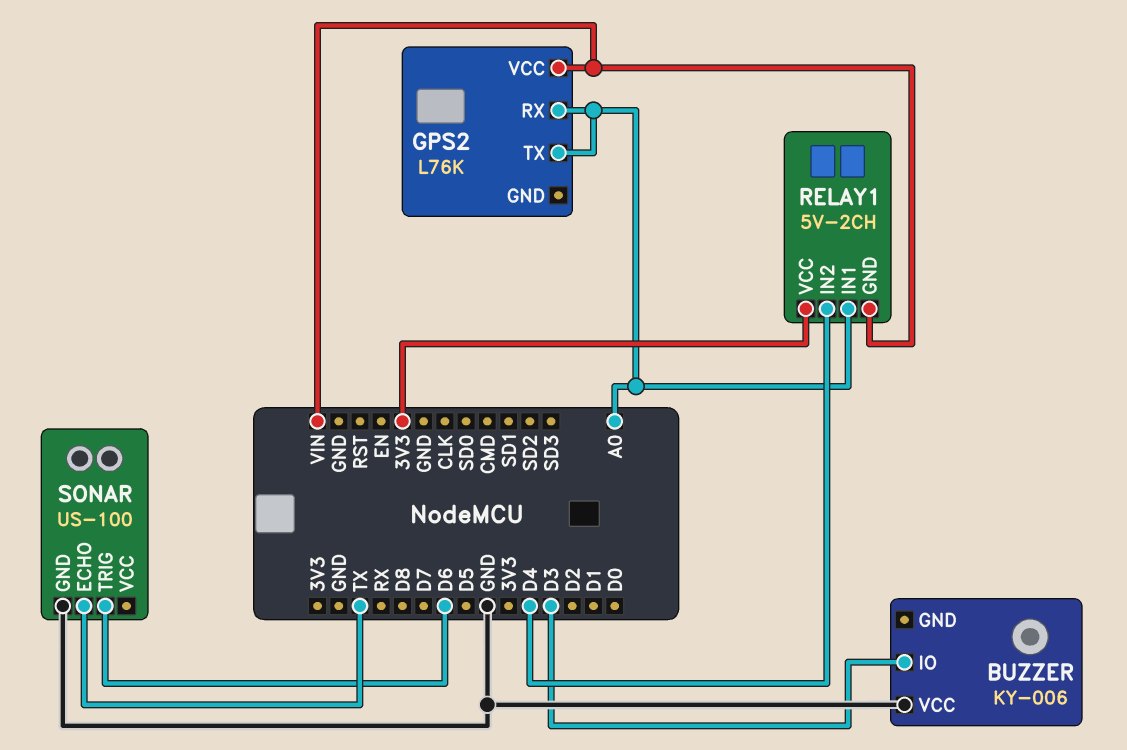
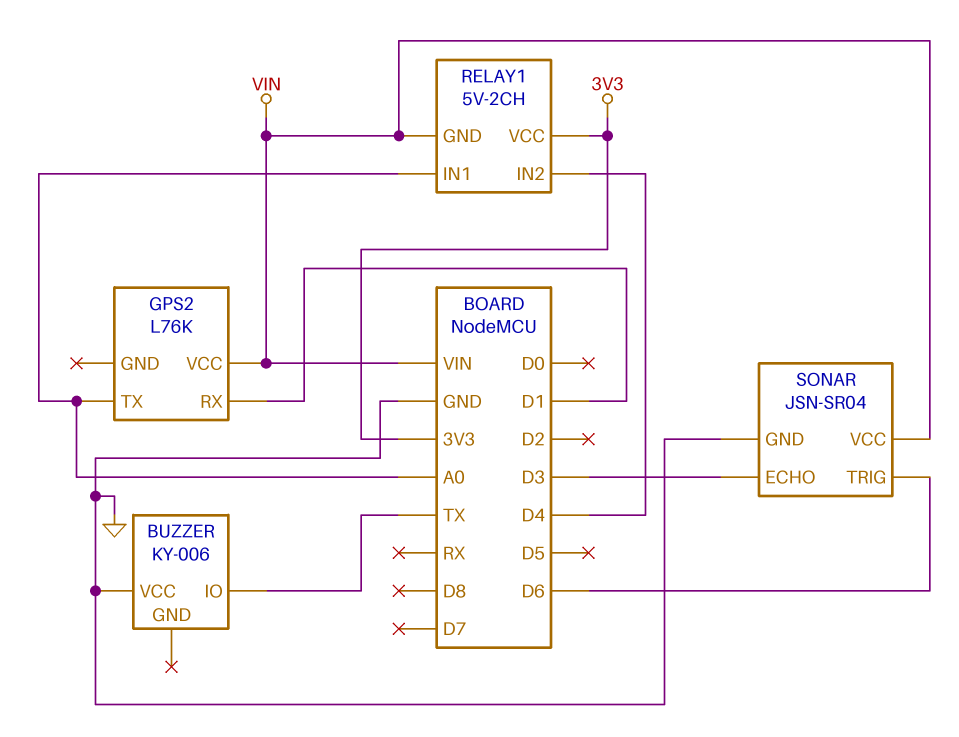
BUZZER pin IO: D3 -> TX
GPS2 pin RX: A0 -> D1
SONAR: US-100 -> JSN-SR04
SONAR pin ECHO: TX -> D3
SONAR pin VCC: none -> VIN

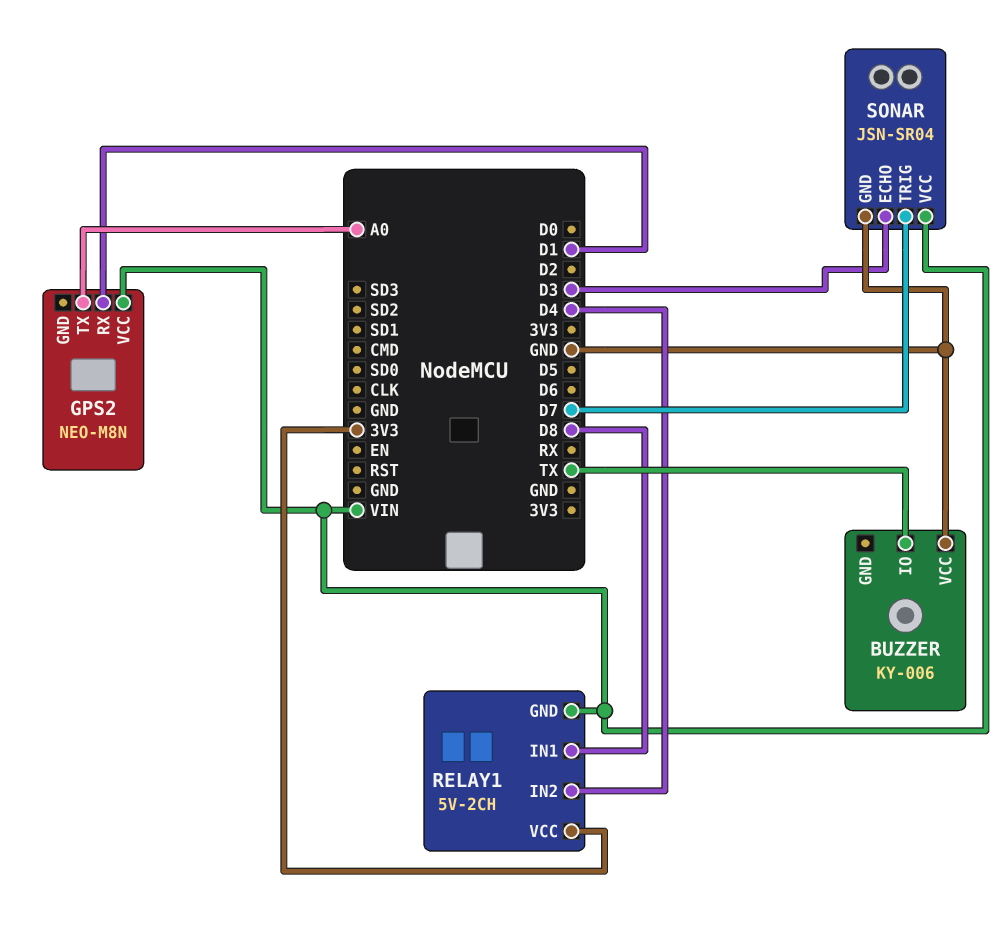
GPS2: L76K -> NEO-M8N
RELAY1 pin IN1: A0 -> D8
SONAR pin TRIG: D6 -> D7

